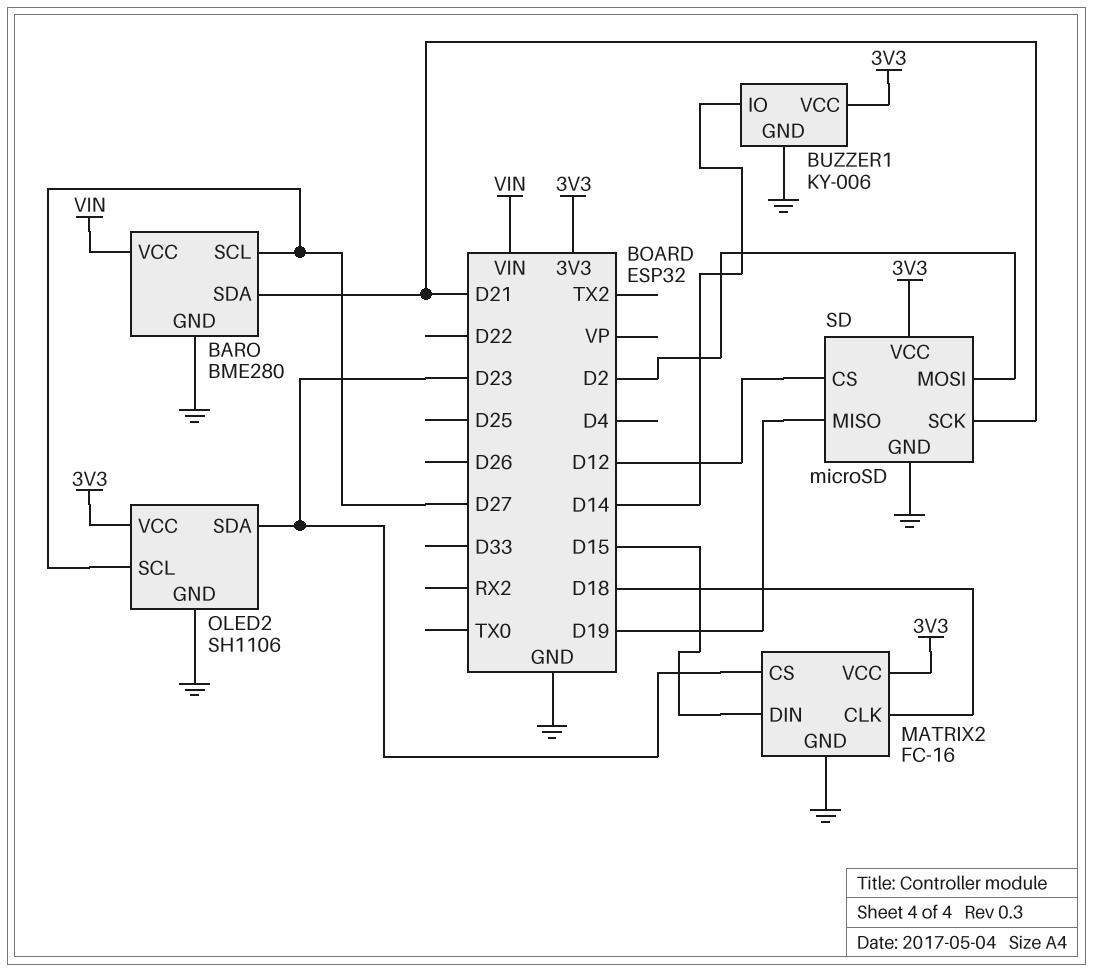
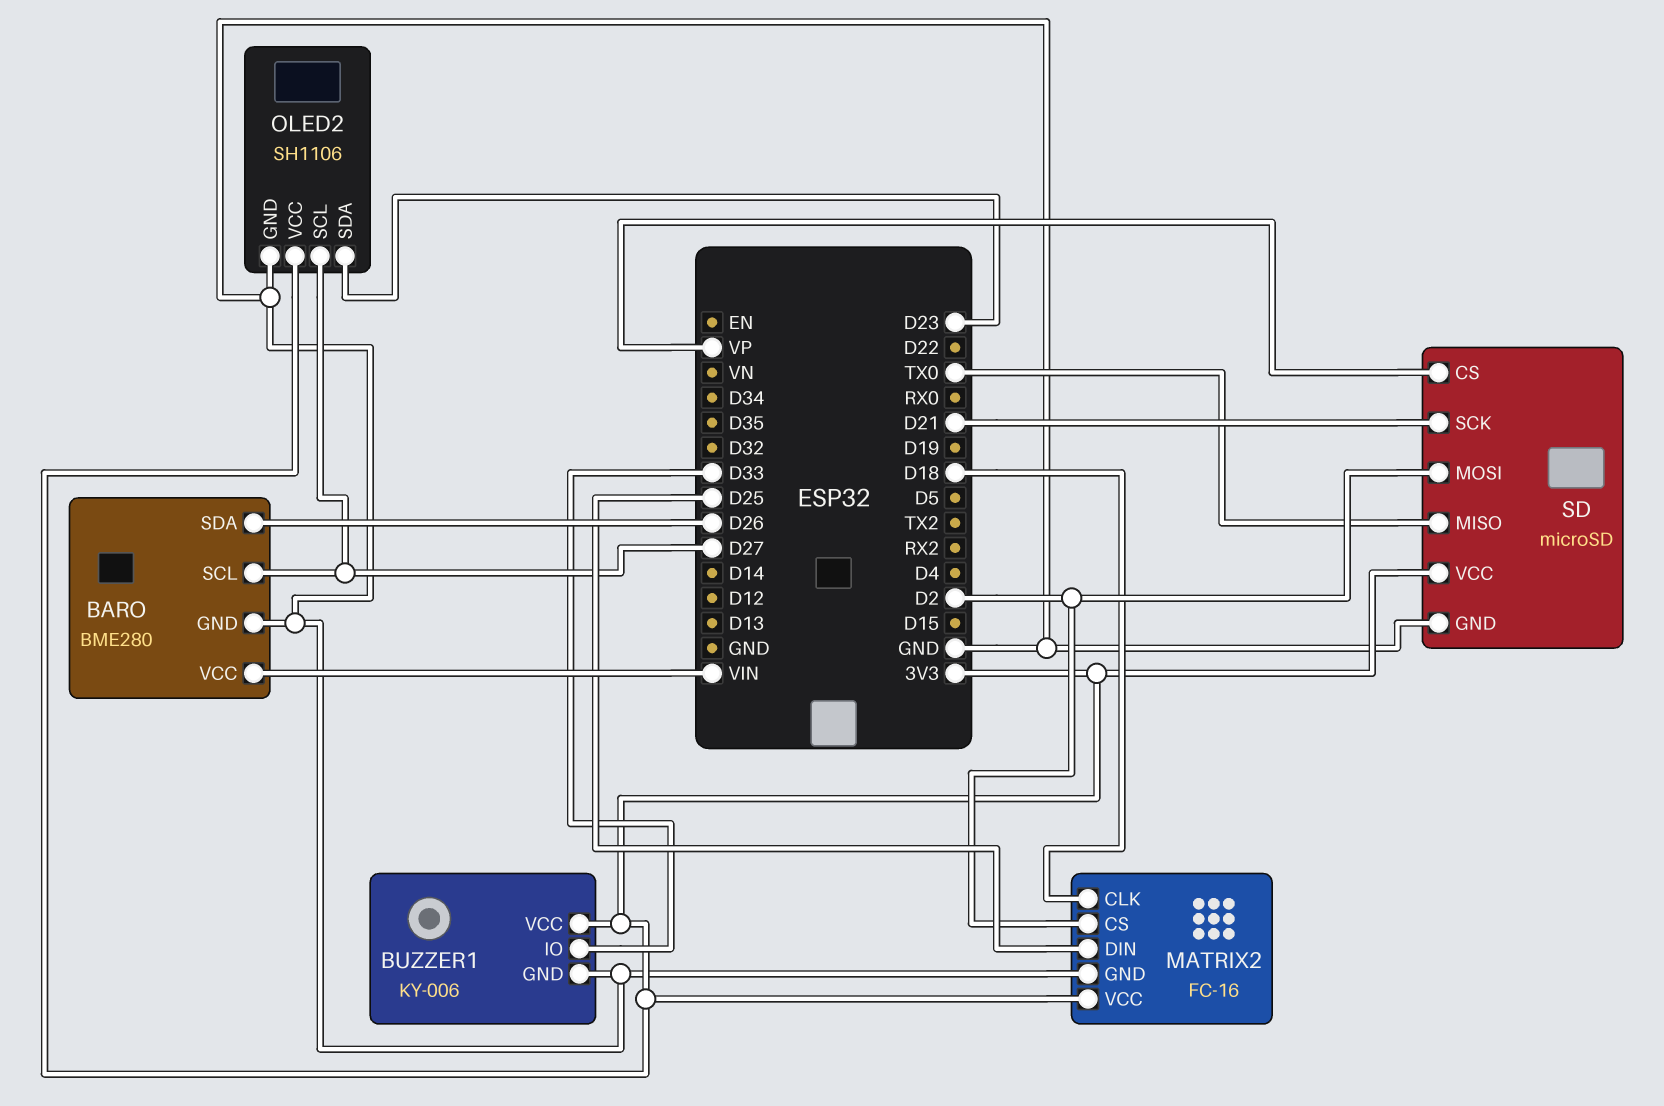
BARO pin SDA: D21 -> D26
BUZZER1 pin IO: D14 -> D33
MATRIX2 pin CS: D23 -> D2
MATRIX2 pin DIN: D15 -> D25
SD pin CS: D12 -> VP
SD pin MISO: D19 -> TX0

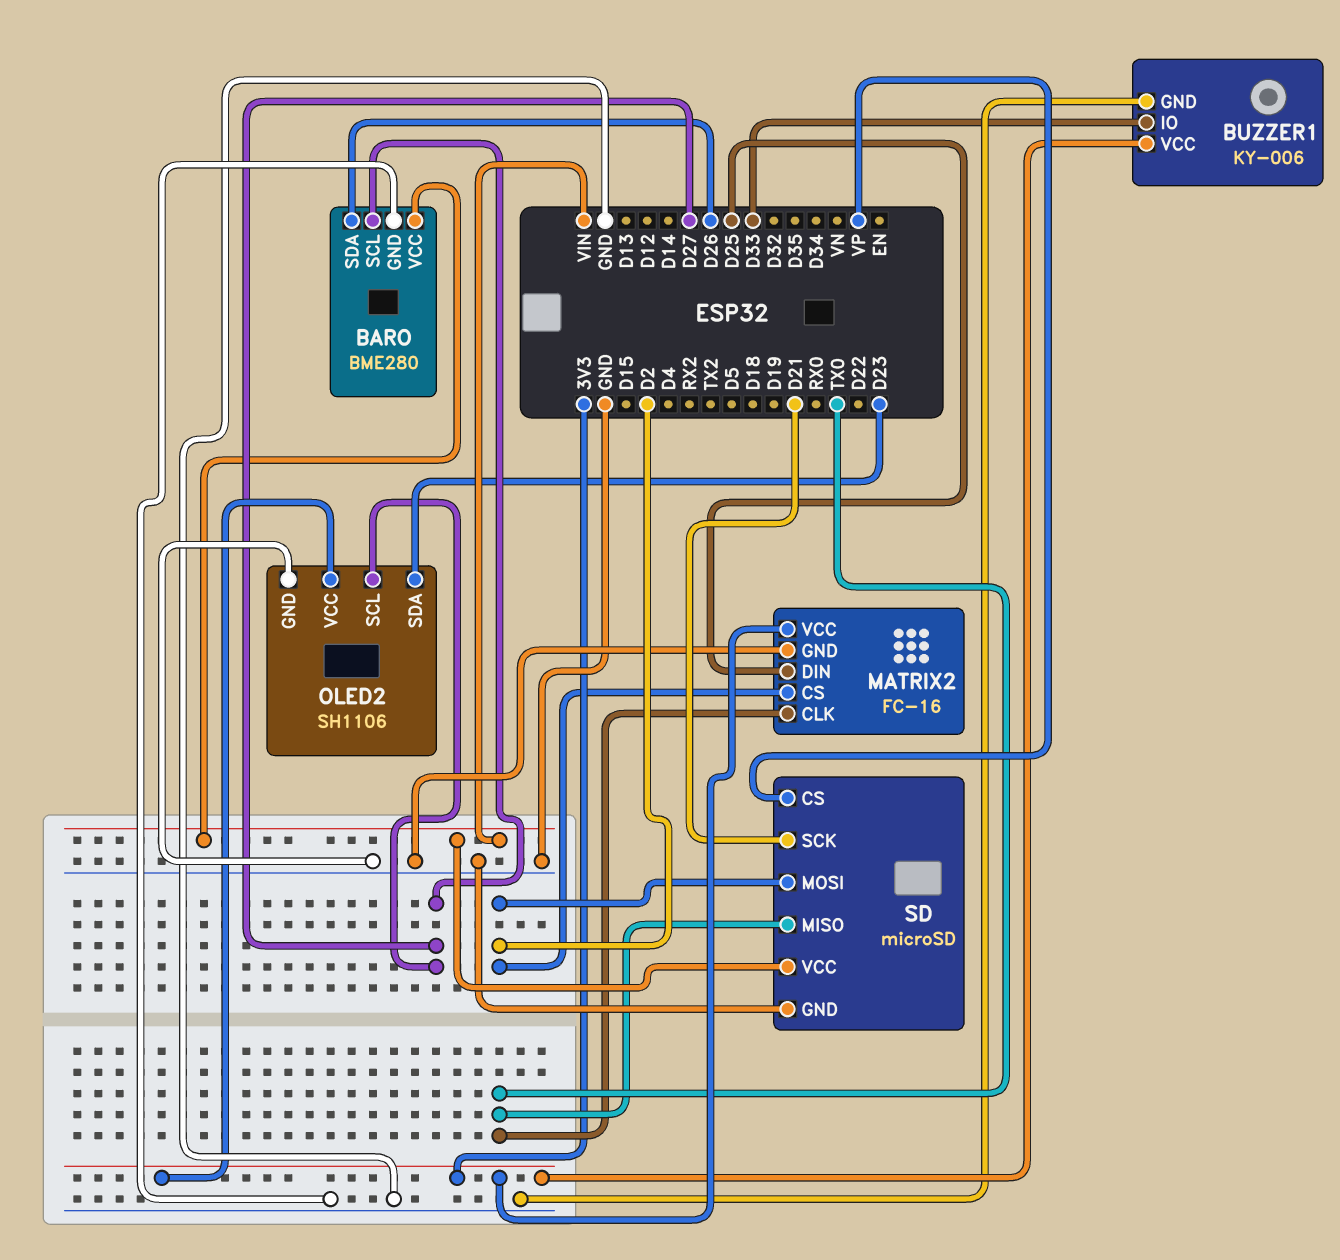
MATRIX2 pin CLK: D18 -> TX0
SD pin VCC: 3V3 -> VIN

